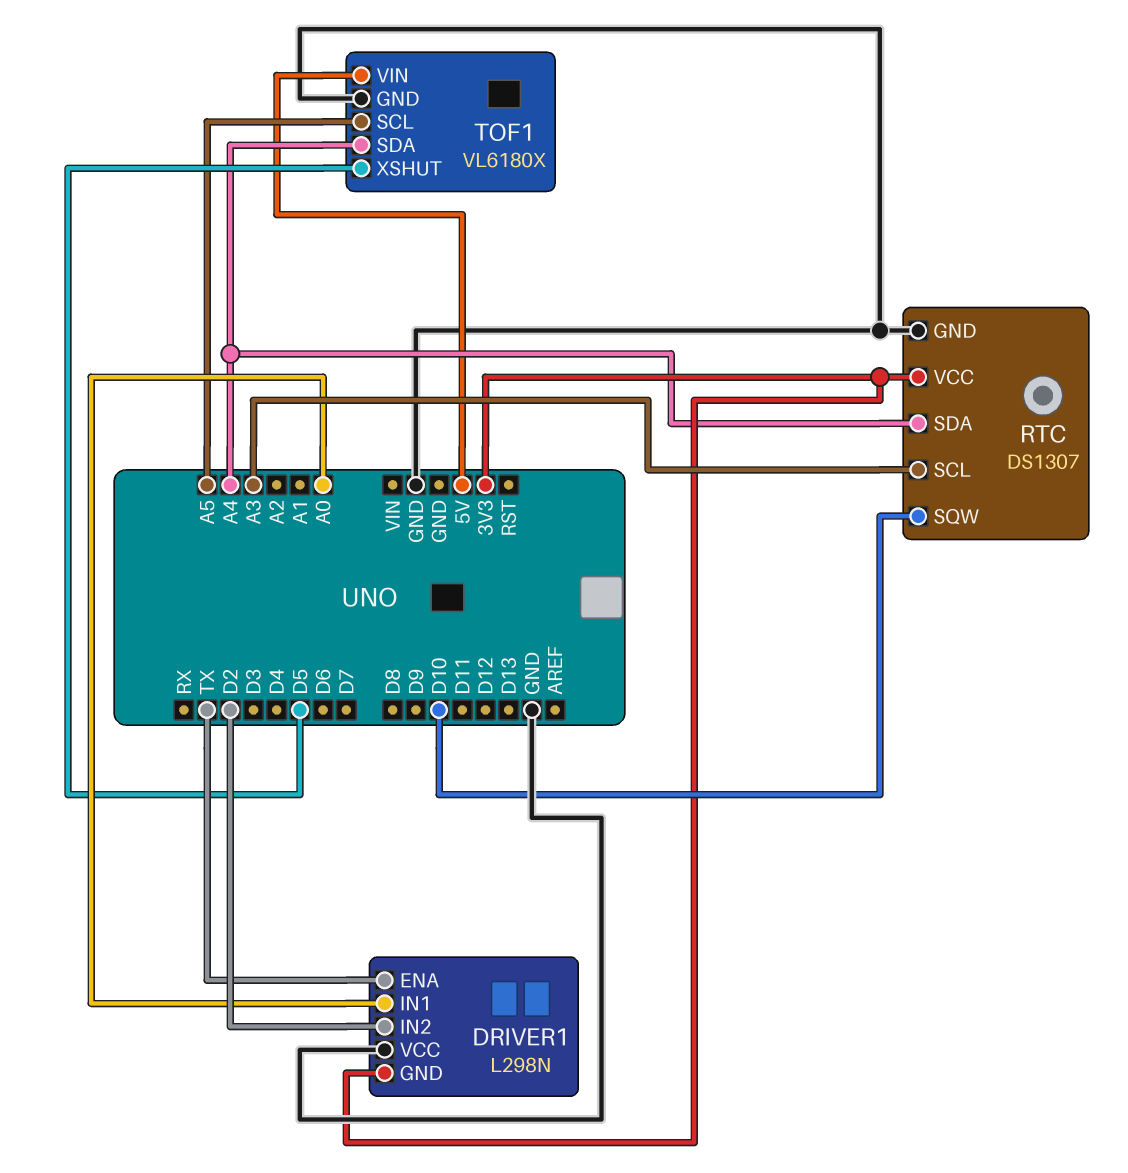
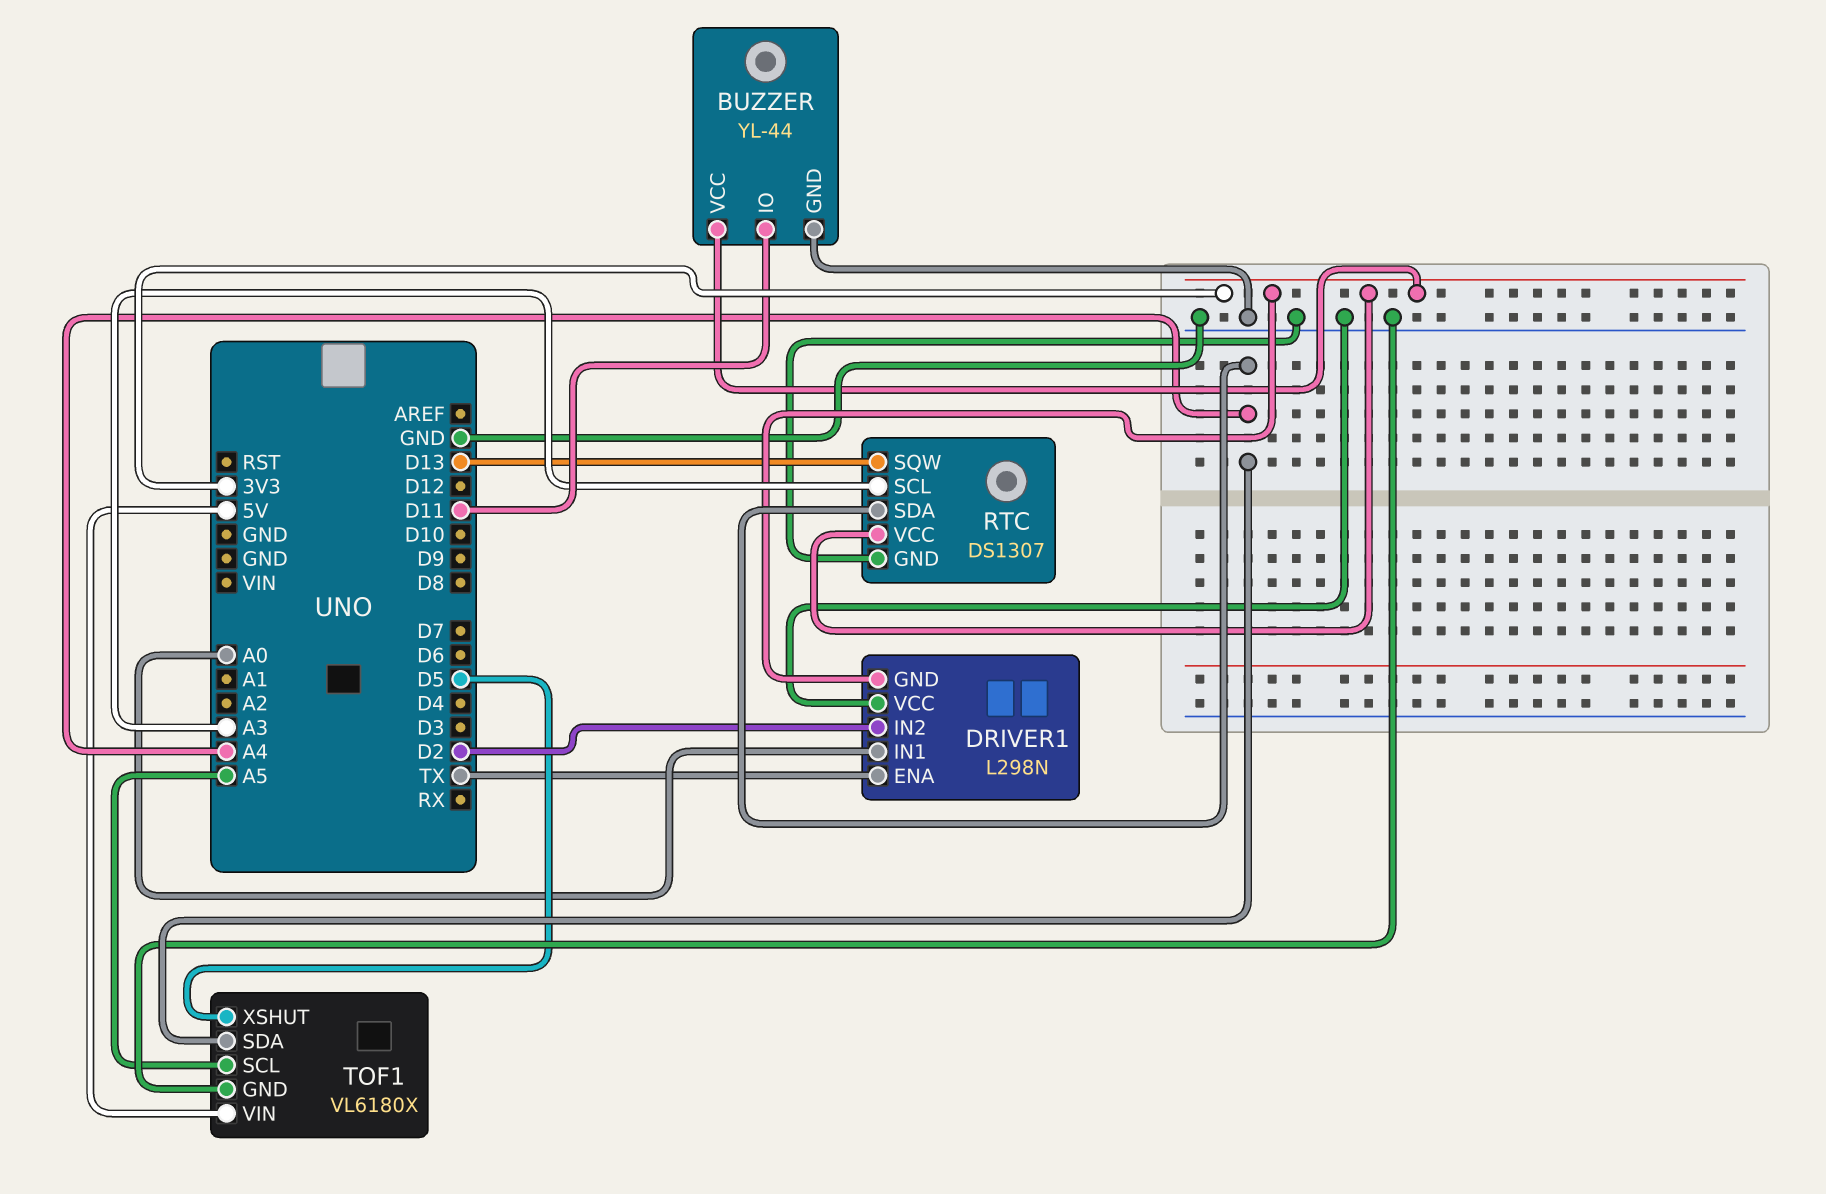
BUZZER: none -> YL-44
BUZZER pin GND: none -> GND
BUZZER pin IO: none -> D11
BUZZER pin VCC: none -> 3V3
RTC pin SQW: D10 -> D13

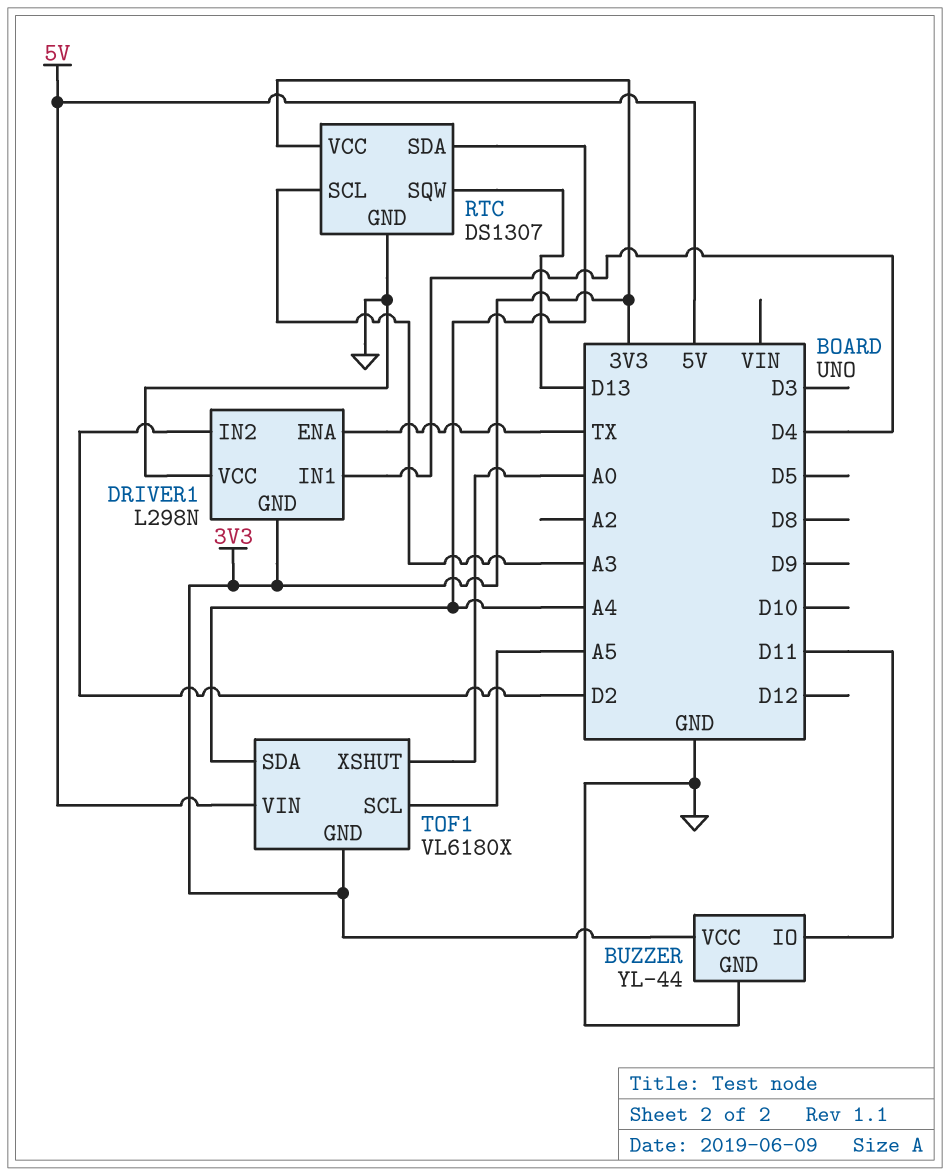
DRIVER1 pin IN1: A0 -> D4
TOF1 pin GND: GND -> 3V3
TOF1 pin XSHUT: D5 -> A0

